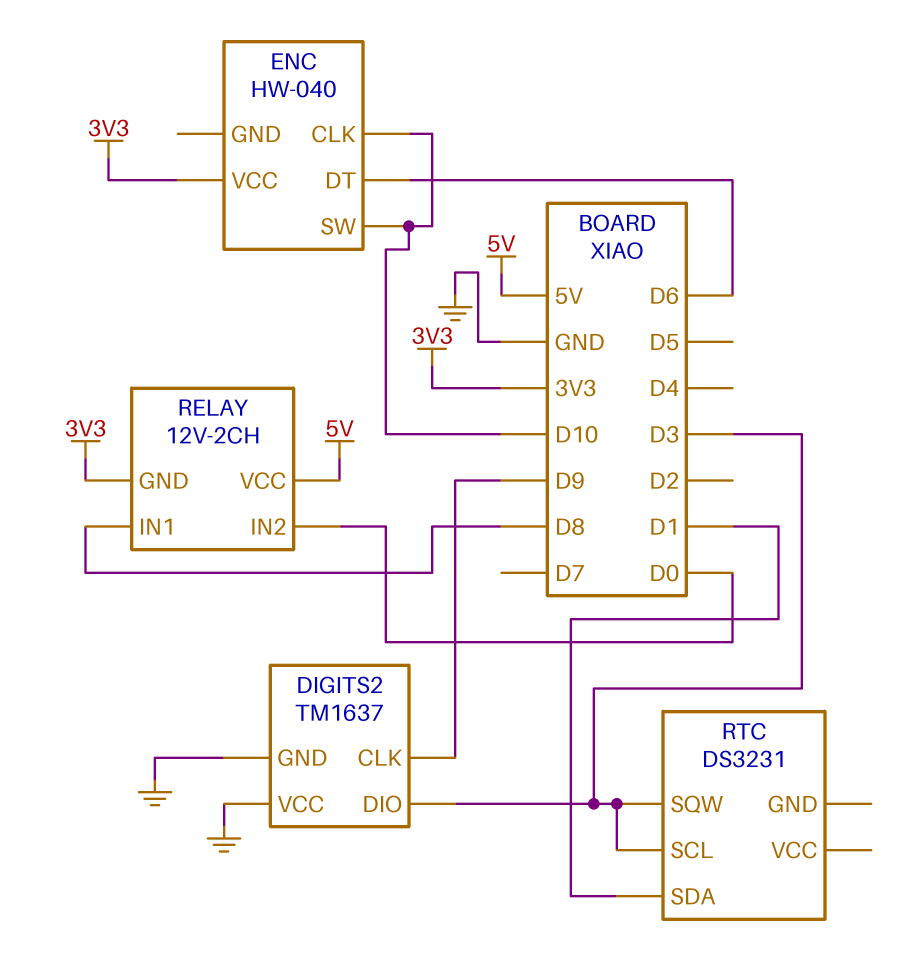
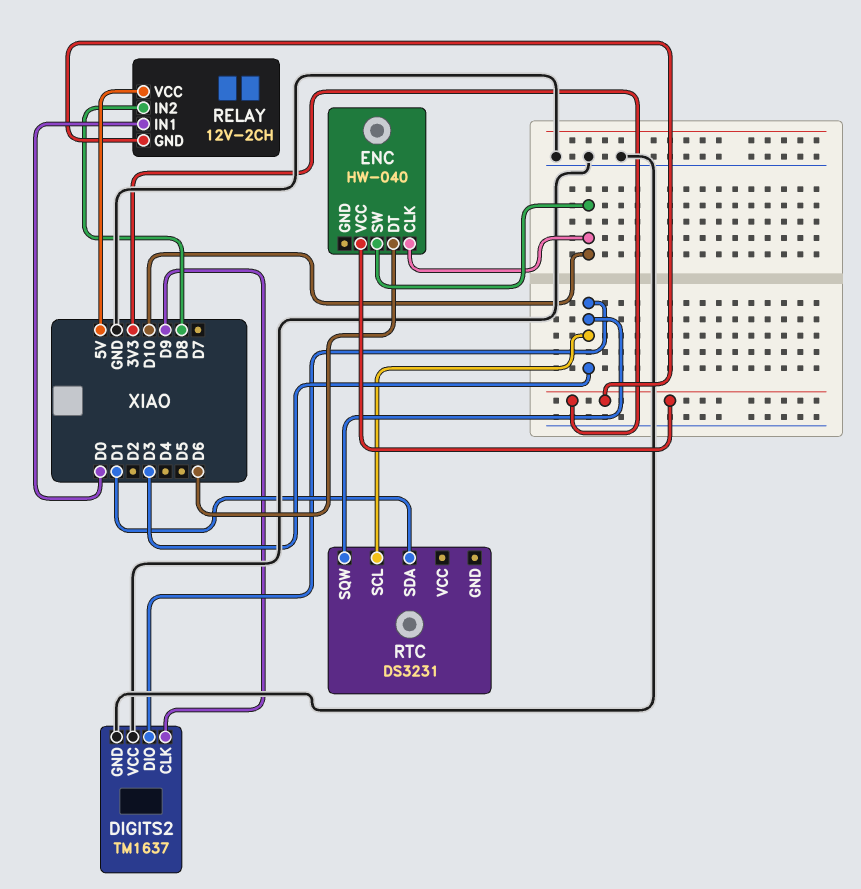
RELAY pin IN1: D8 -> D0
RELAY pin IN2: D0 -> D8

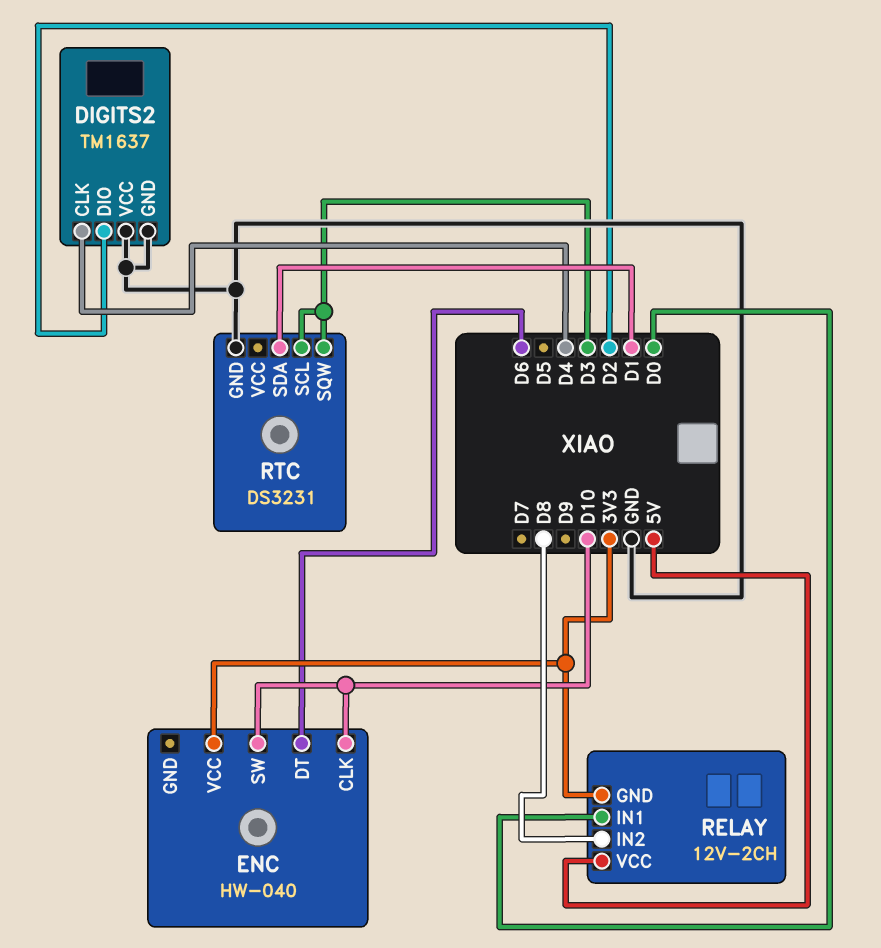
DIGITS2 pin CLK: D9 -> D4
DIGITS2 pin DIO: D3 -> D2
RTC pin GND: none -> GND

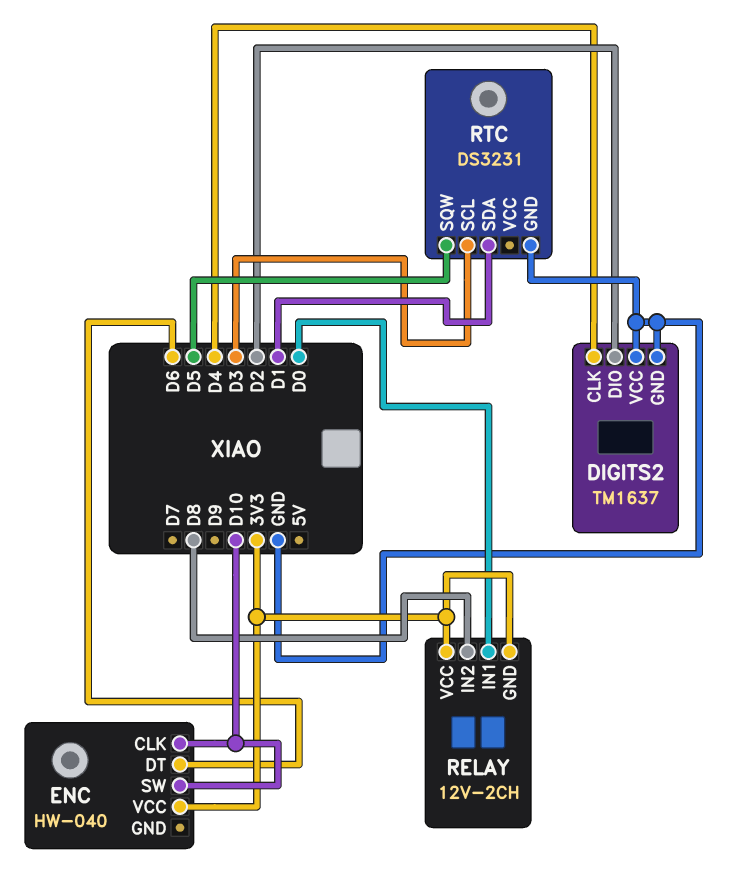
RELAY pin VCC: 5V -> 3V3
RTC pin SQW: D3 -> D5

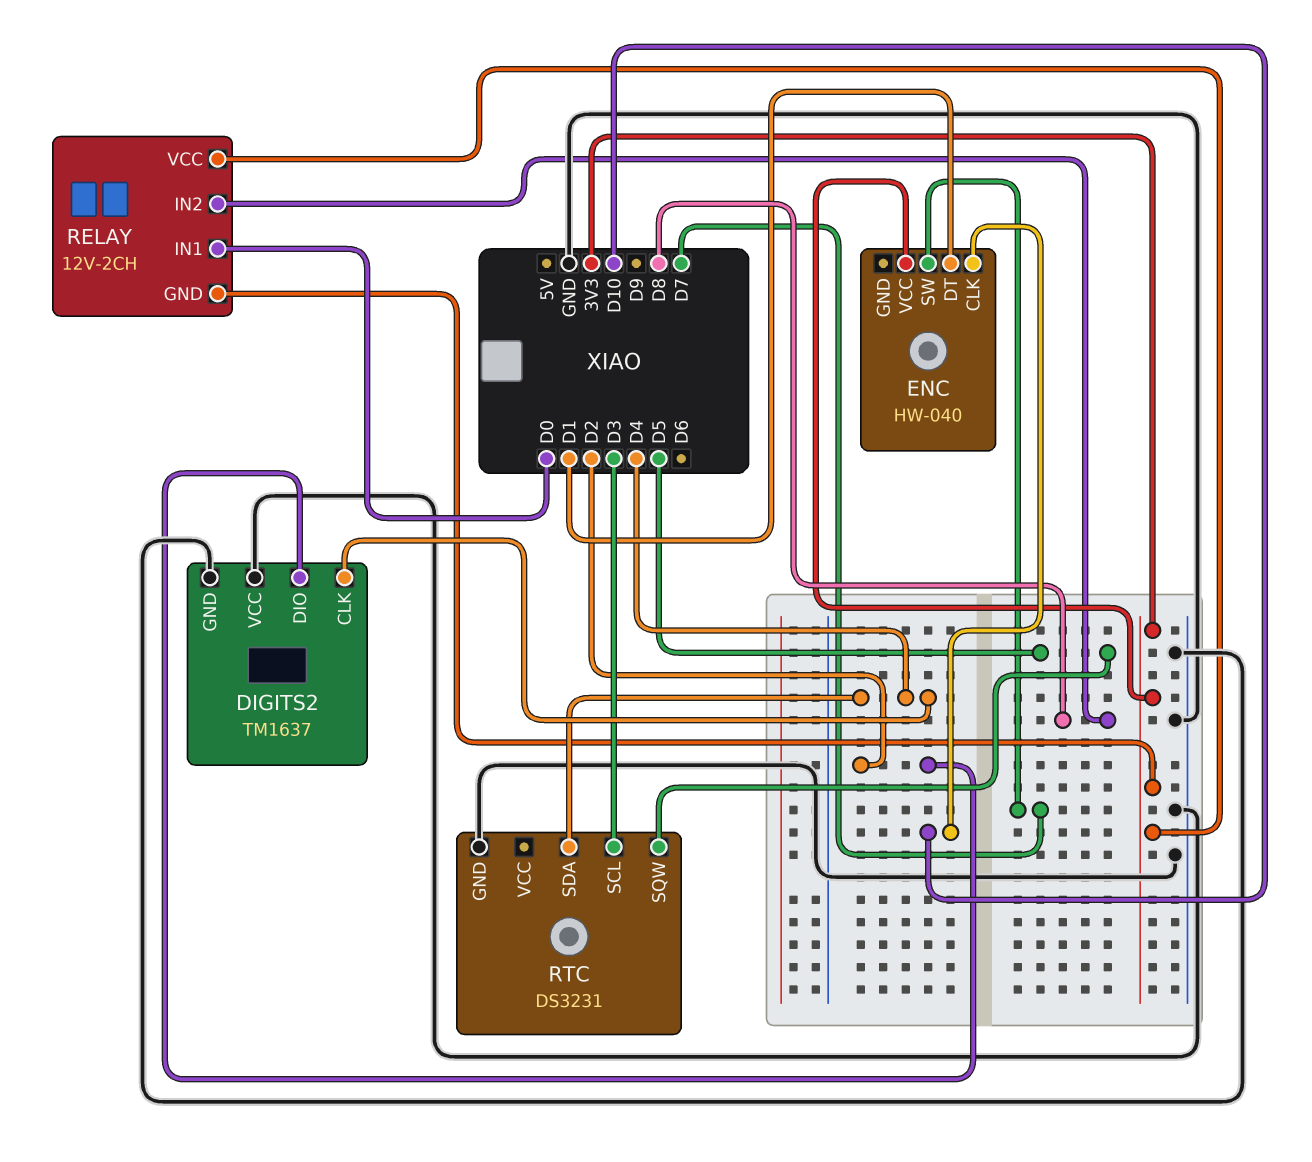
ENC pin DT: D6 -> D1
ENC pin SW: D10 -> D7
RTC pin SDA: D1 -> D4

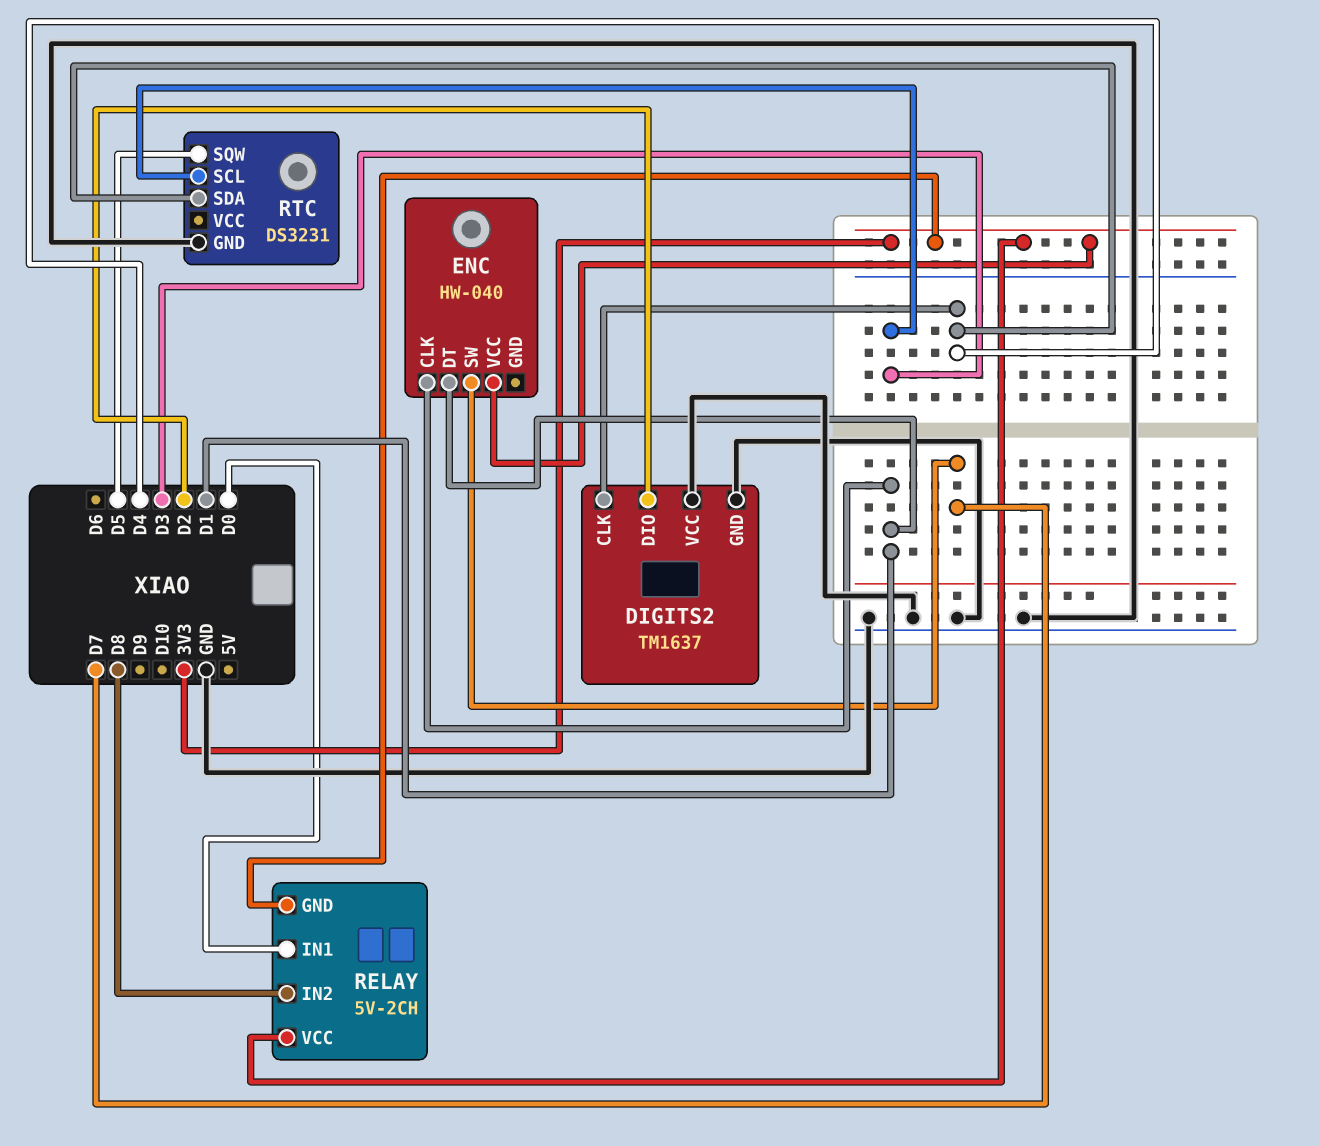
ENC pin CLK: D10 -> D1
RELAY: 12V-2CH -> 5V-2CH

